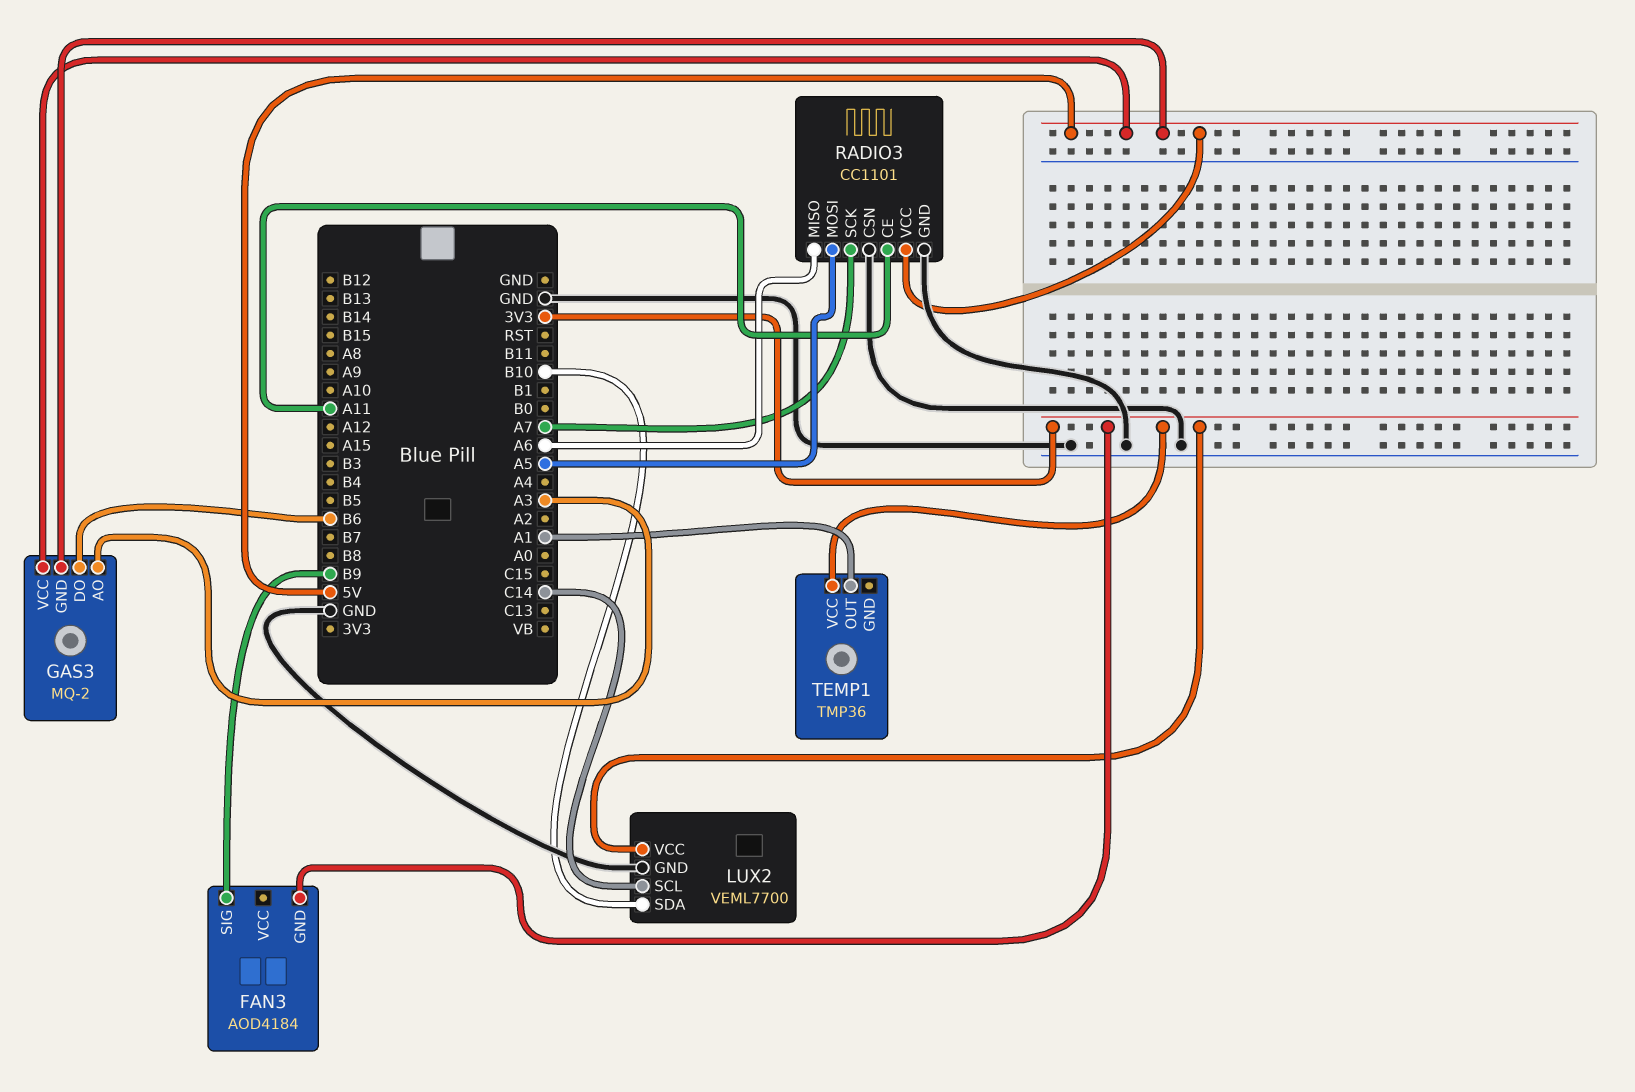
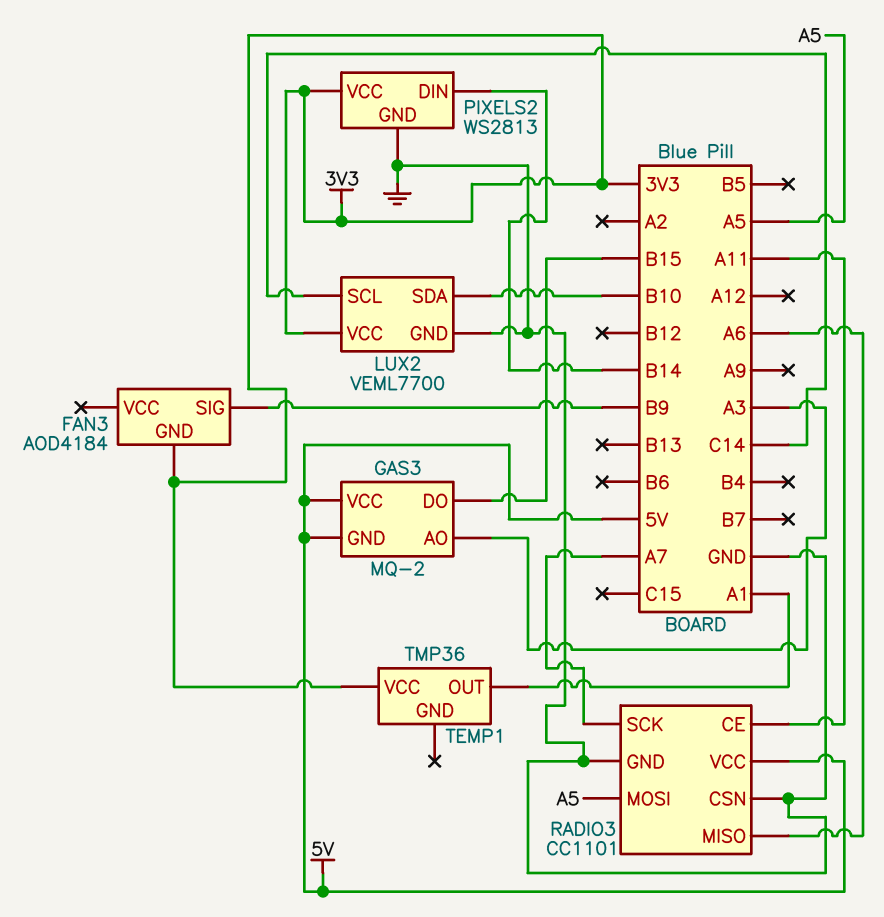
GAS3 pin DO: B6 -> B15
PIXELS2: none -> WS2813
PIXELS2 pin DIN: none -> B14
PIXELS2 pin GND: none -> GND
PIXELS2 pin VCC: none -> 3V3

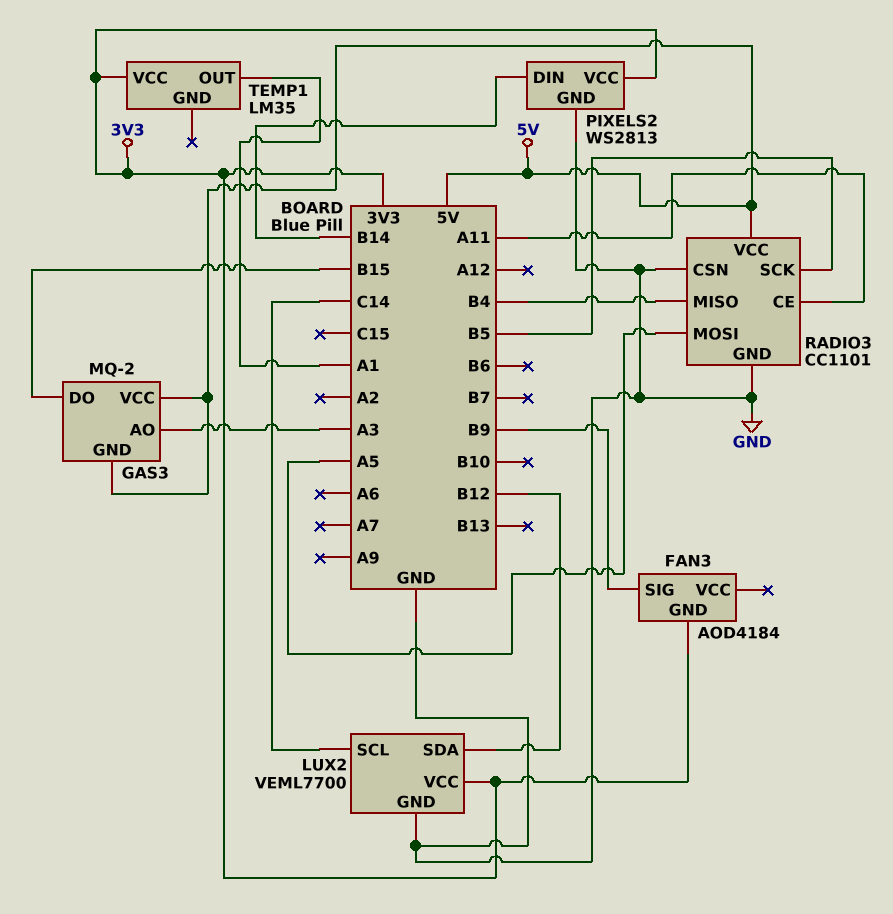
LUX2 pin SDA: B10 -> B12
RADIO3 pin MISO: A6 -> B4
RADIO3 pin SCK: A7 -> B5
TEMP1: TMP36 -> LM35

